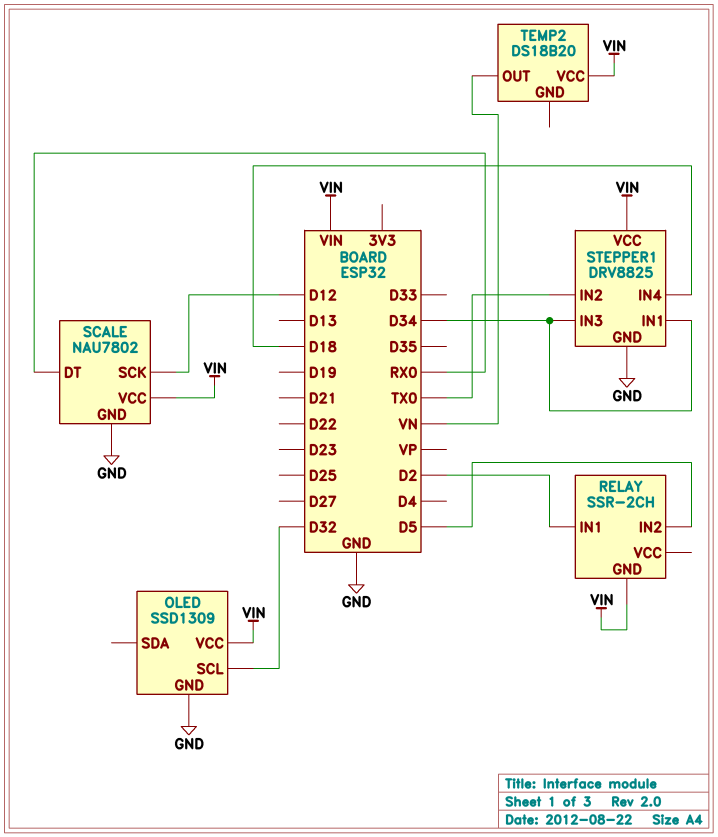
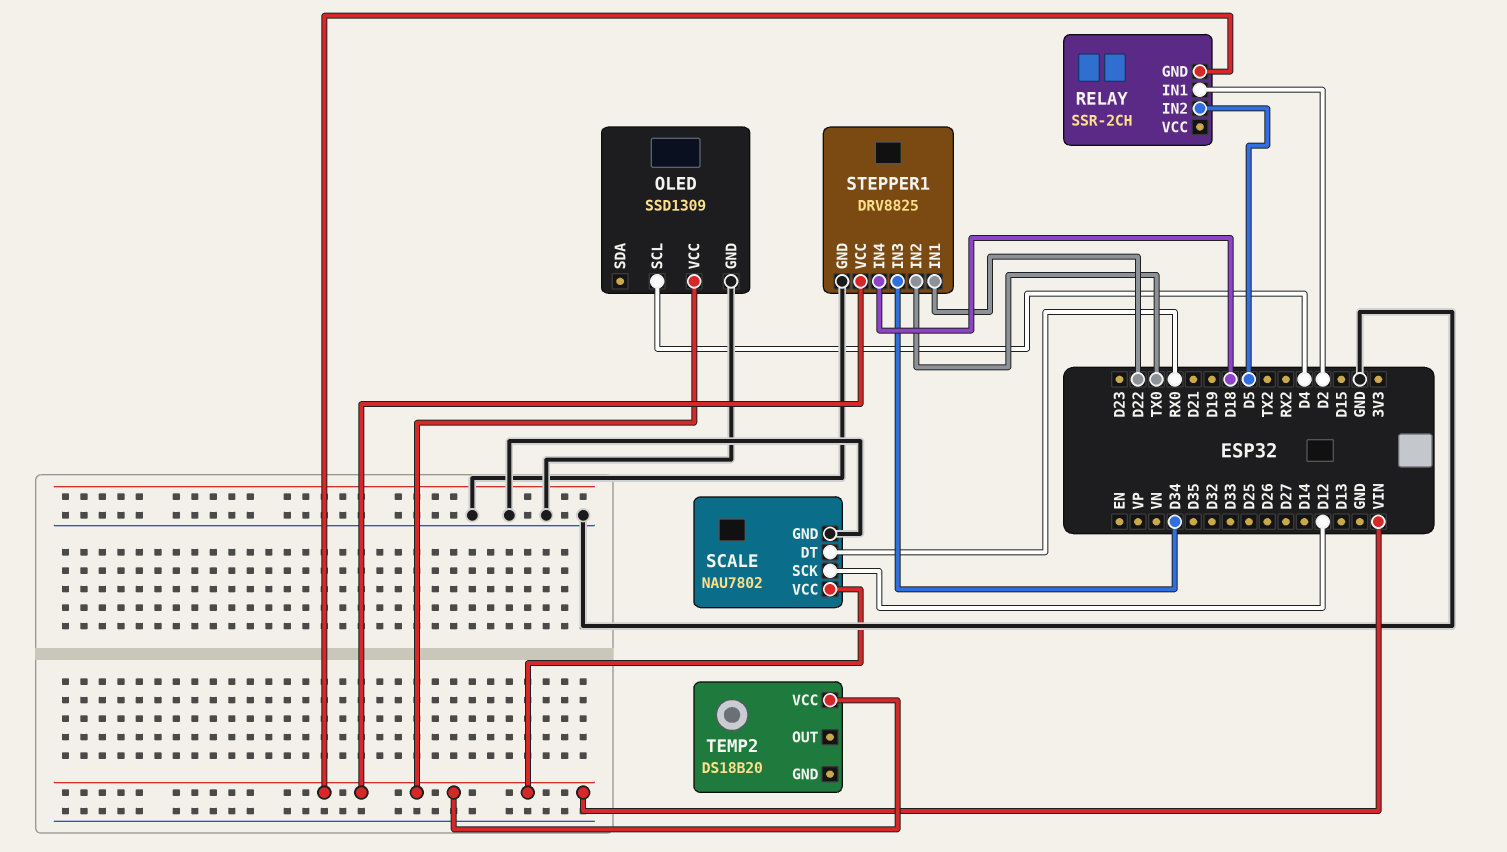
OLED pin SCL: D32 -> D4
STEPPER1 pin IN1: D34 -> D22
TEMP2 pin OUT: VN -> none

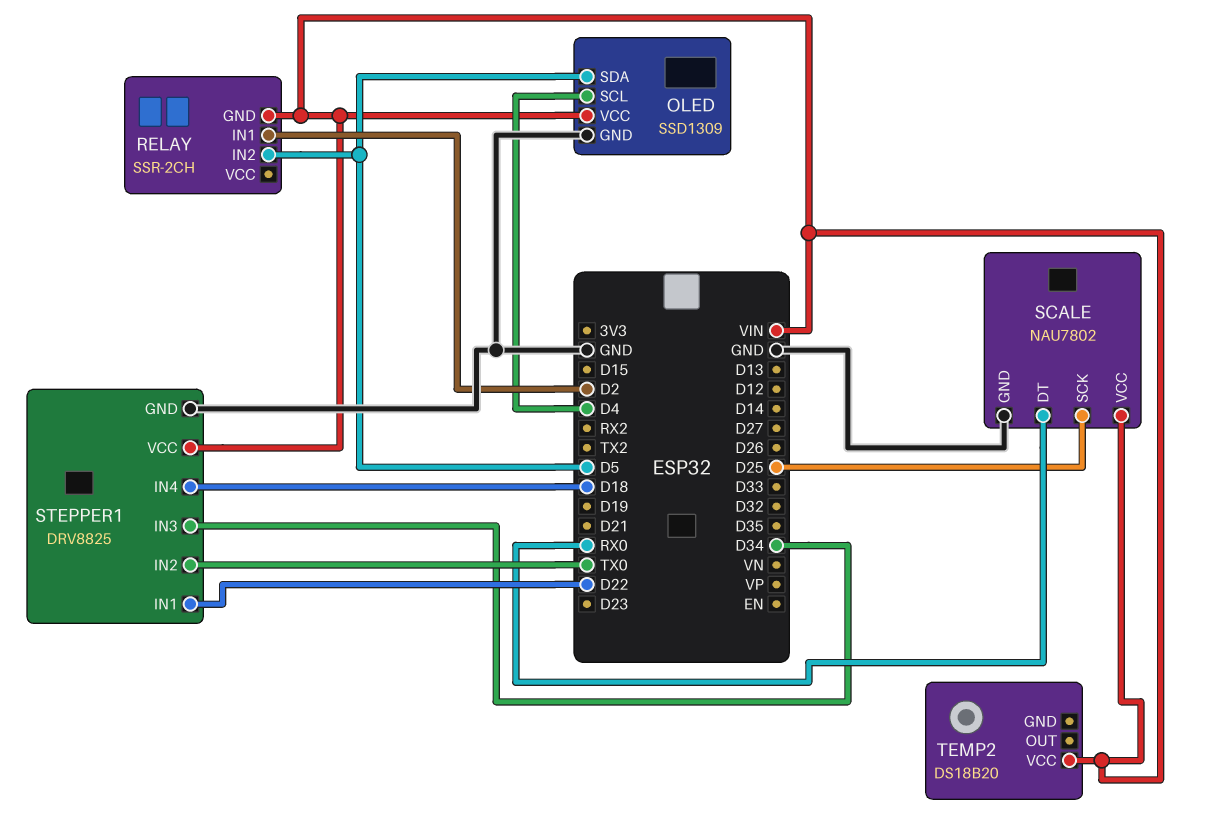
OLED pin SDA: none -> D5
SCALE pin SCK: D12 -> D25

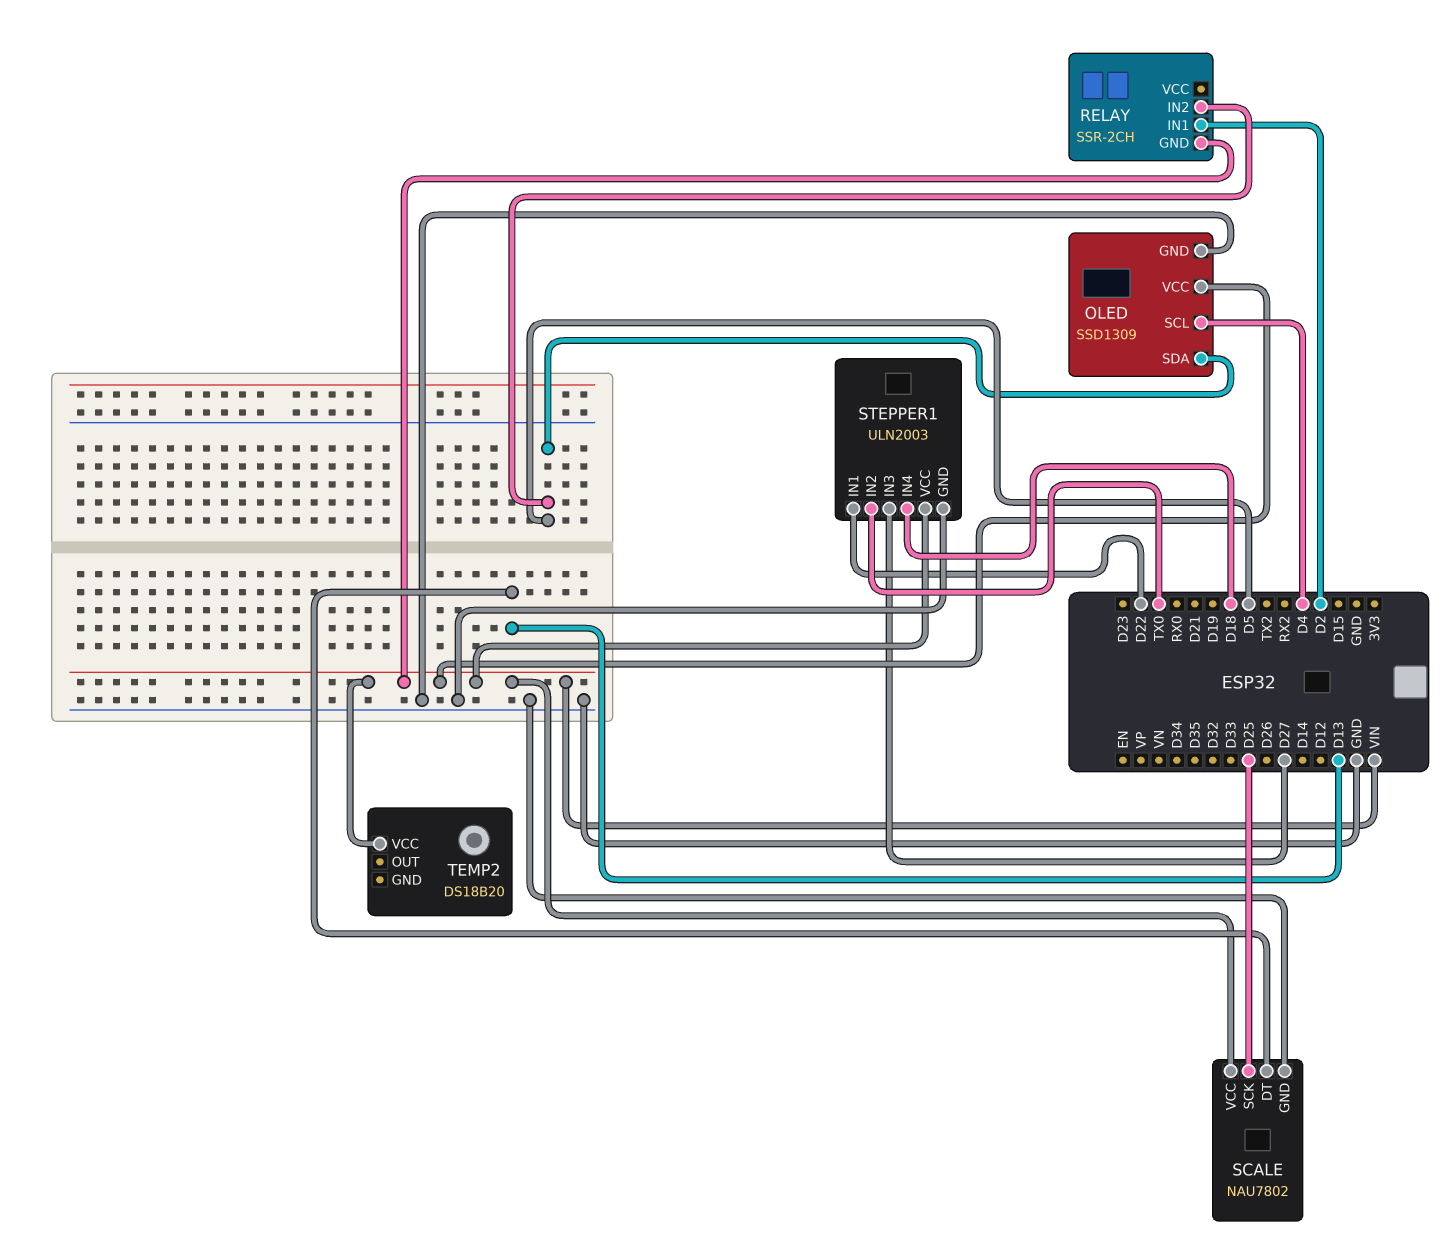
SCALE pin DT: RX0 -> D13
STEPPER1: DRV8825 -> ULN2003
STEPPER1 pin IN3: D34 -> D27

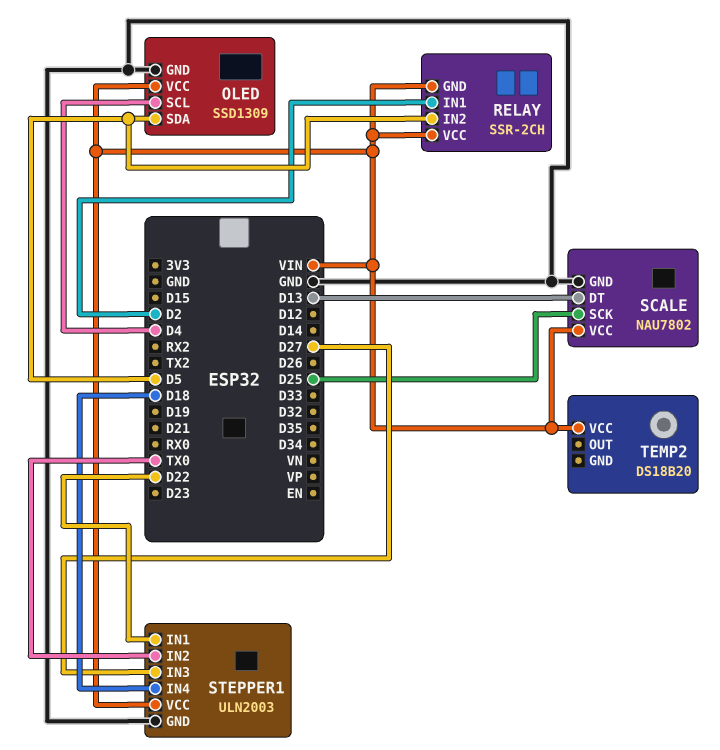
RELAY pin VCC: none -> VIN

